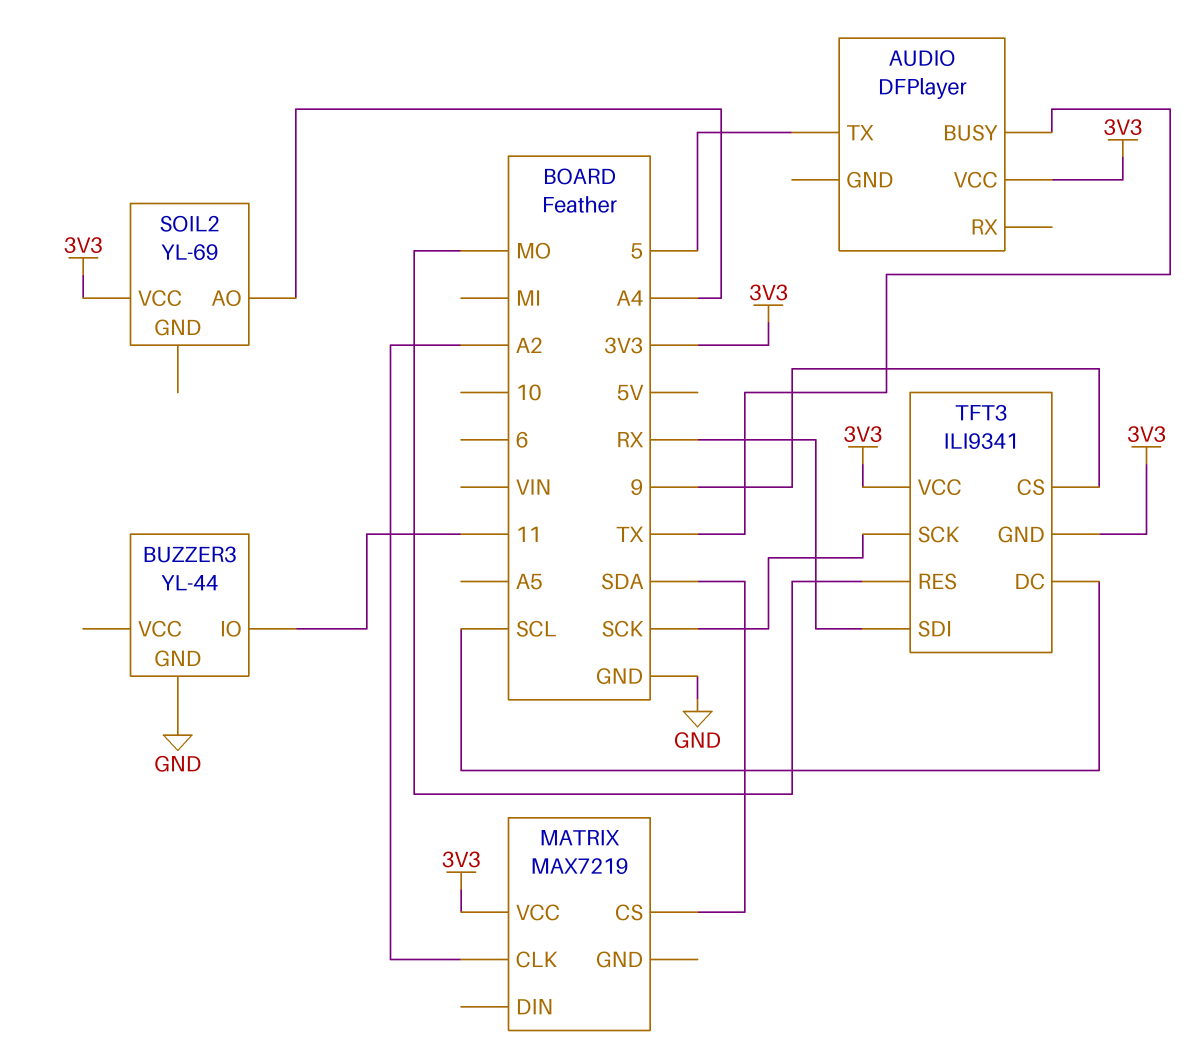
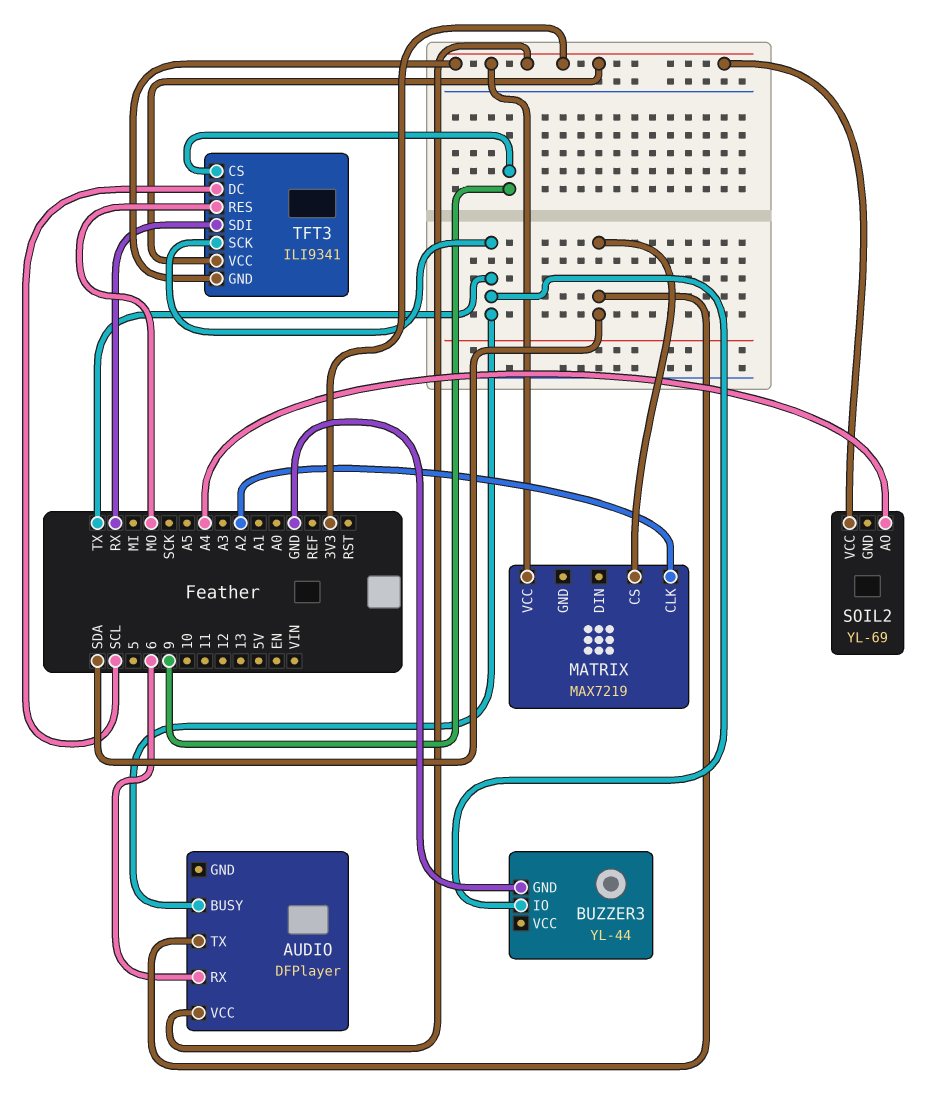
AUDIO pin RX: none -> 6
AUDIO pin TX: 5 -> SDA
BUZZER3 pin IO: 11 -> TX
TFT3 pin SCK: SCK -> TX

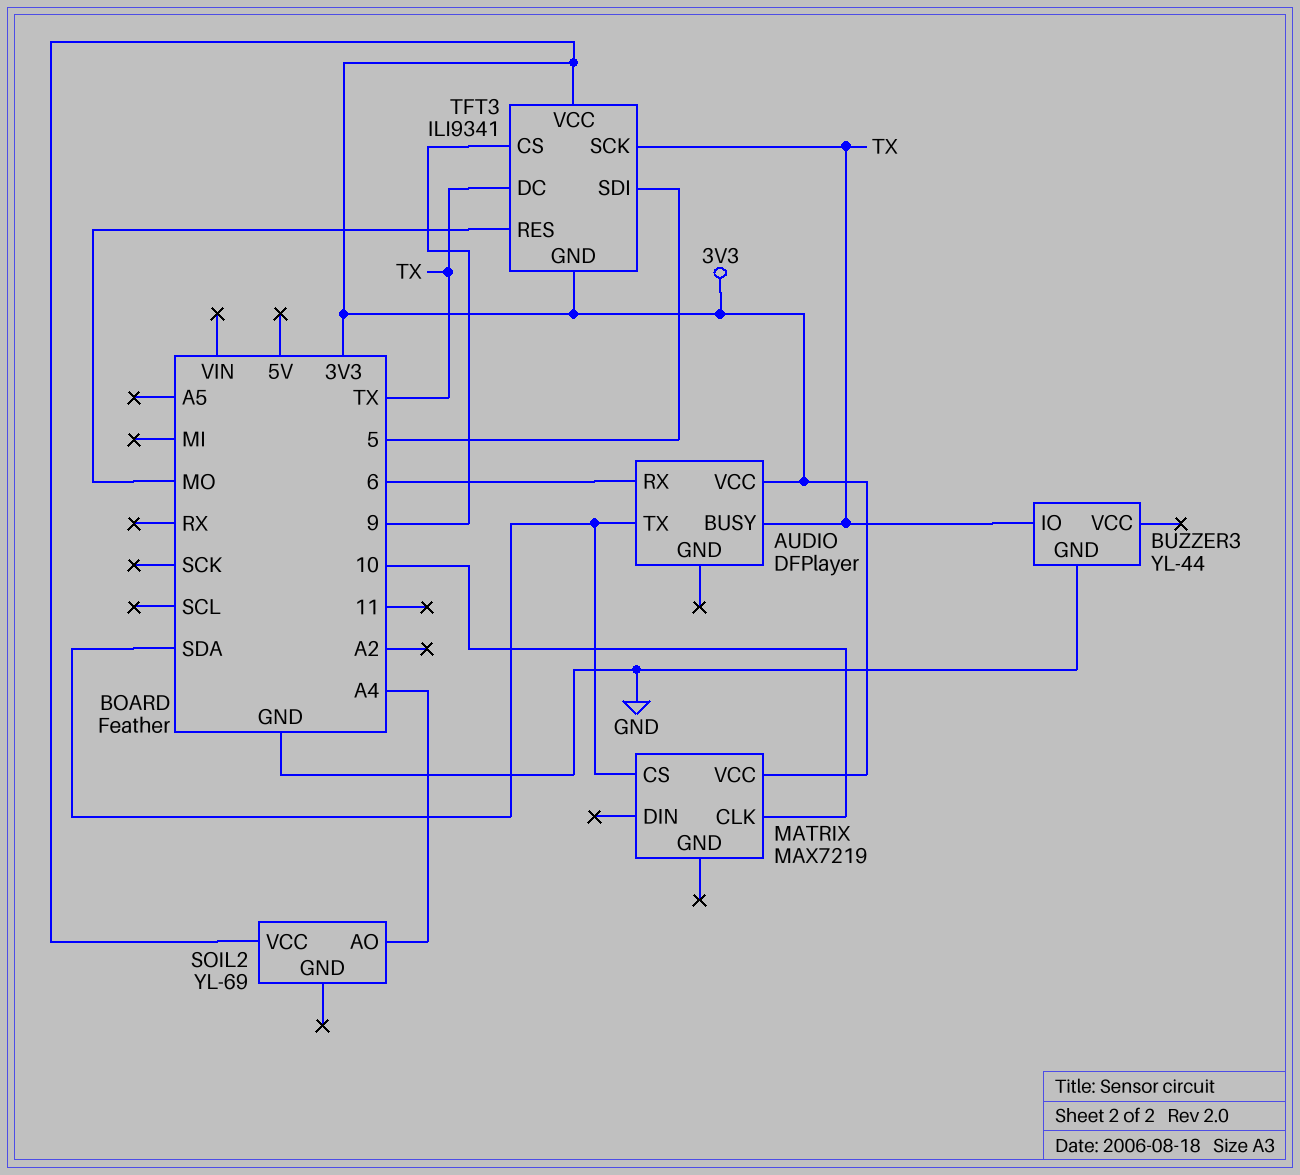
MATRIX pin CLK: A2 -> 10
TFT3 pin DC: SCL -> TX
TFT3 pin SDI: RX -> 5

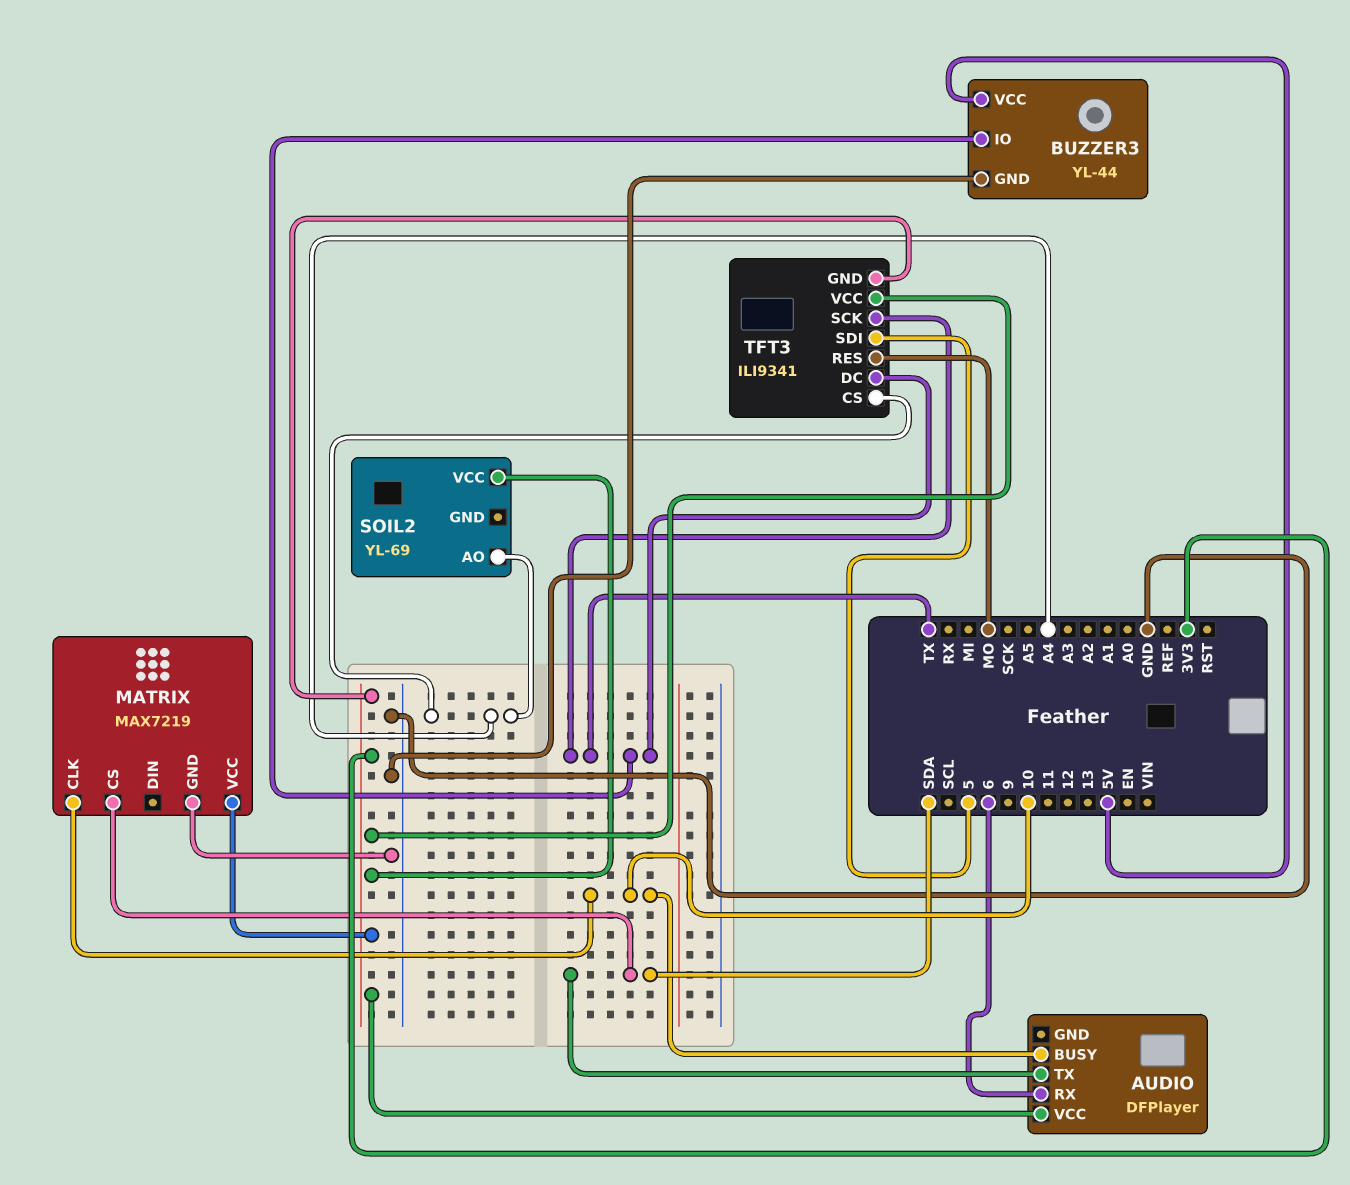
AUDIO pin BUSY: TX -> 10
BUZZER3 pin VCC: none -> 5V
MATRIX pin GND: none -> GND
TFT3 pin CS: 9 -> A4

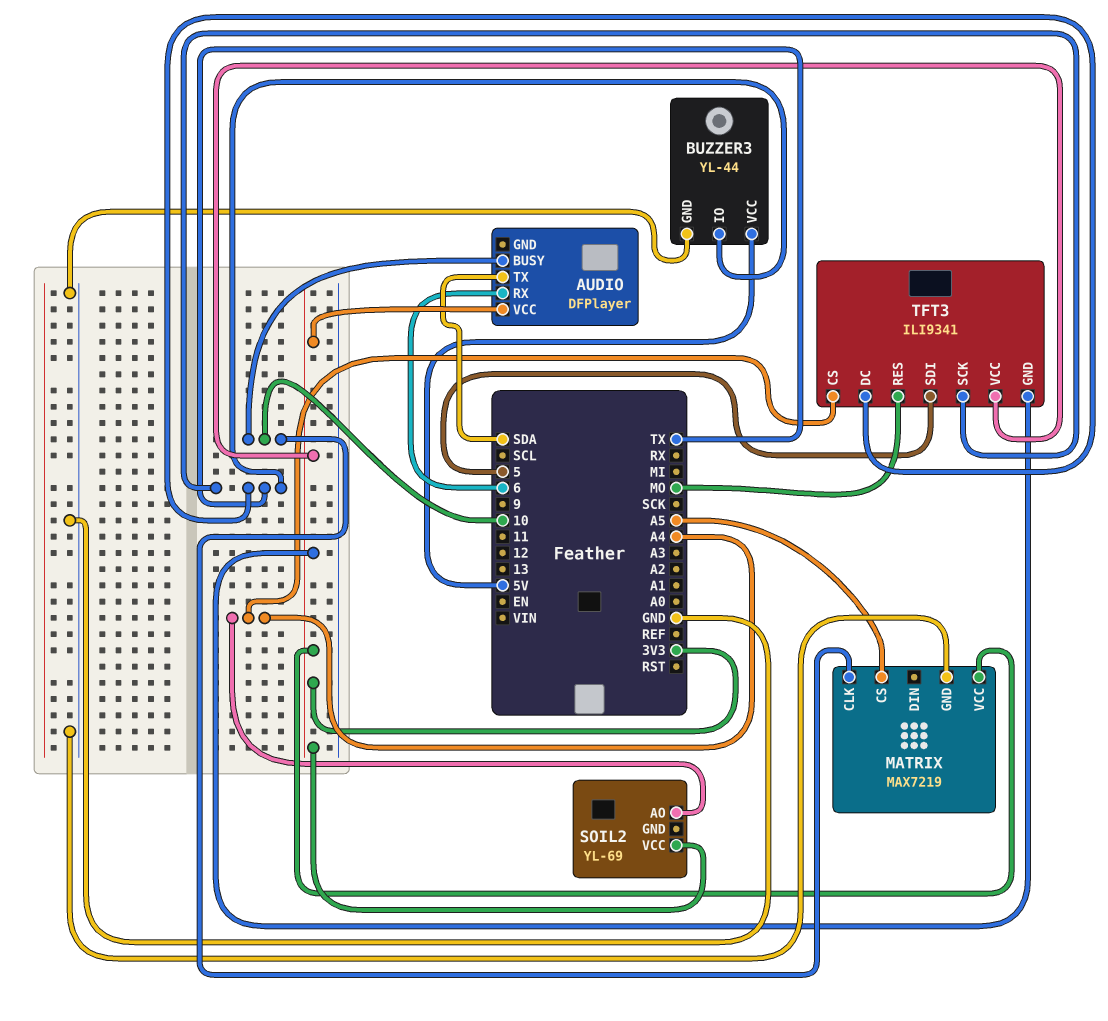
MATRIX pin CS: SDA -> A5

